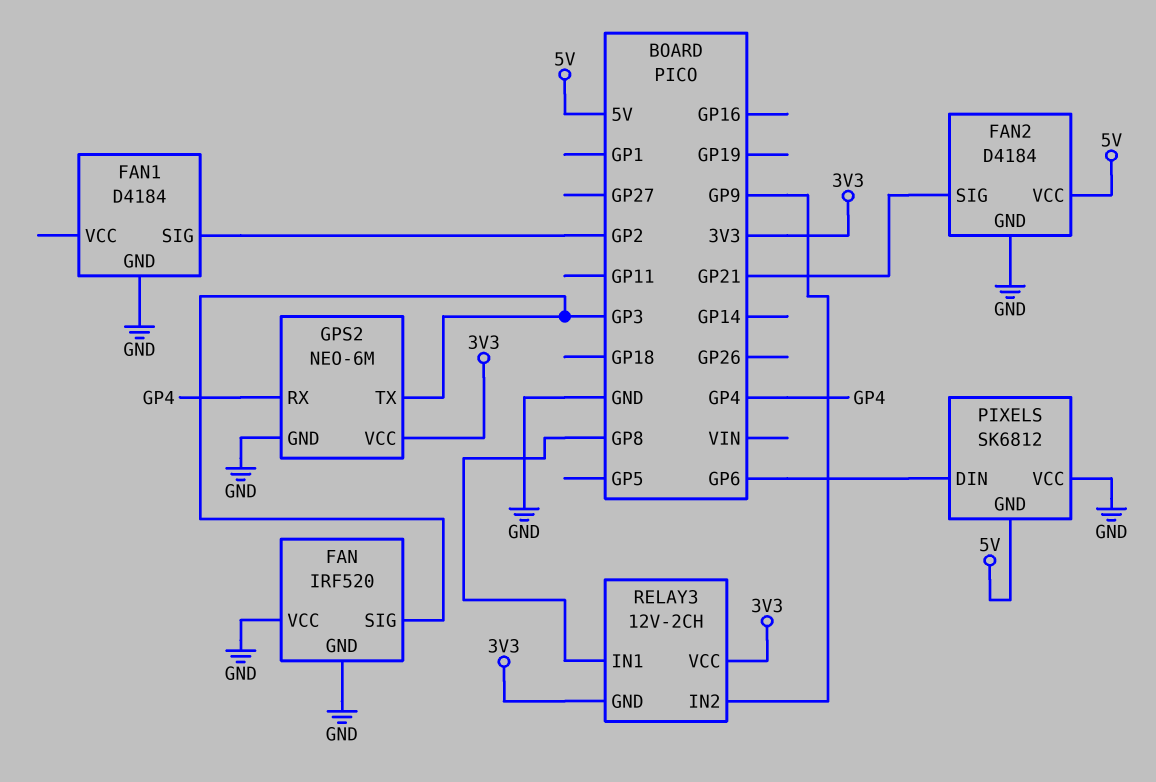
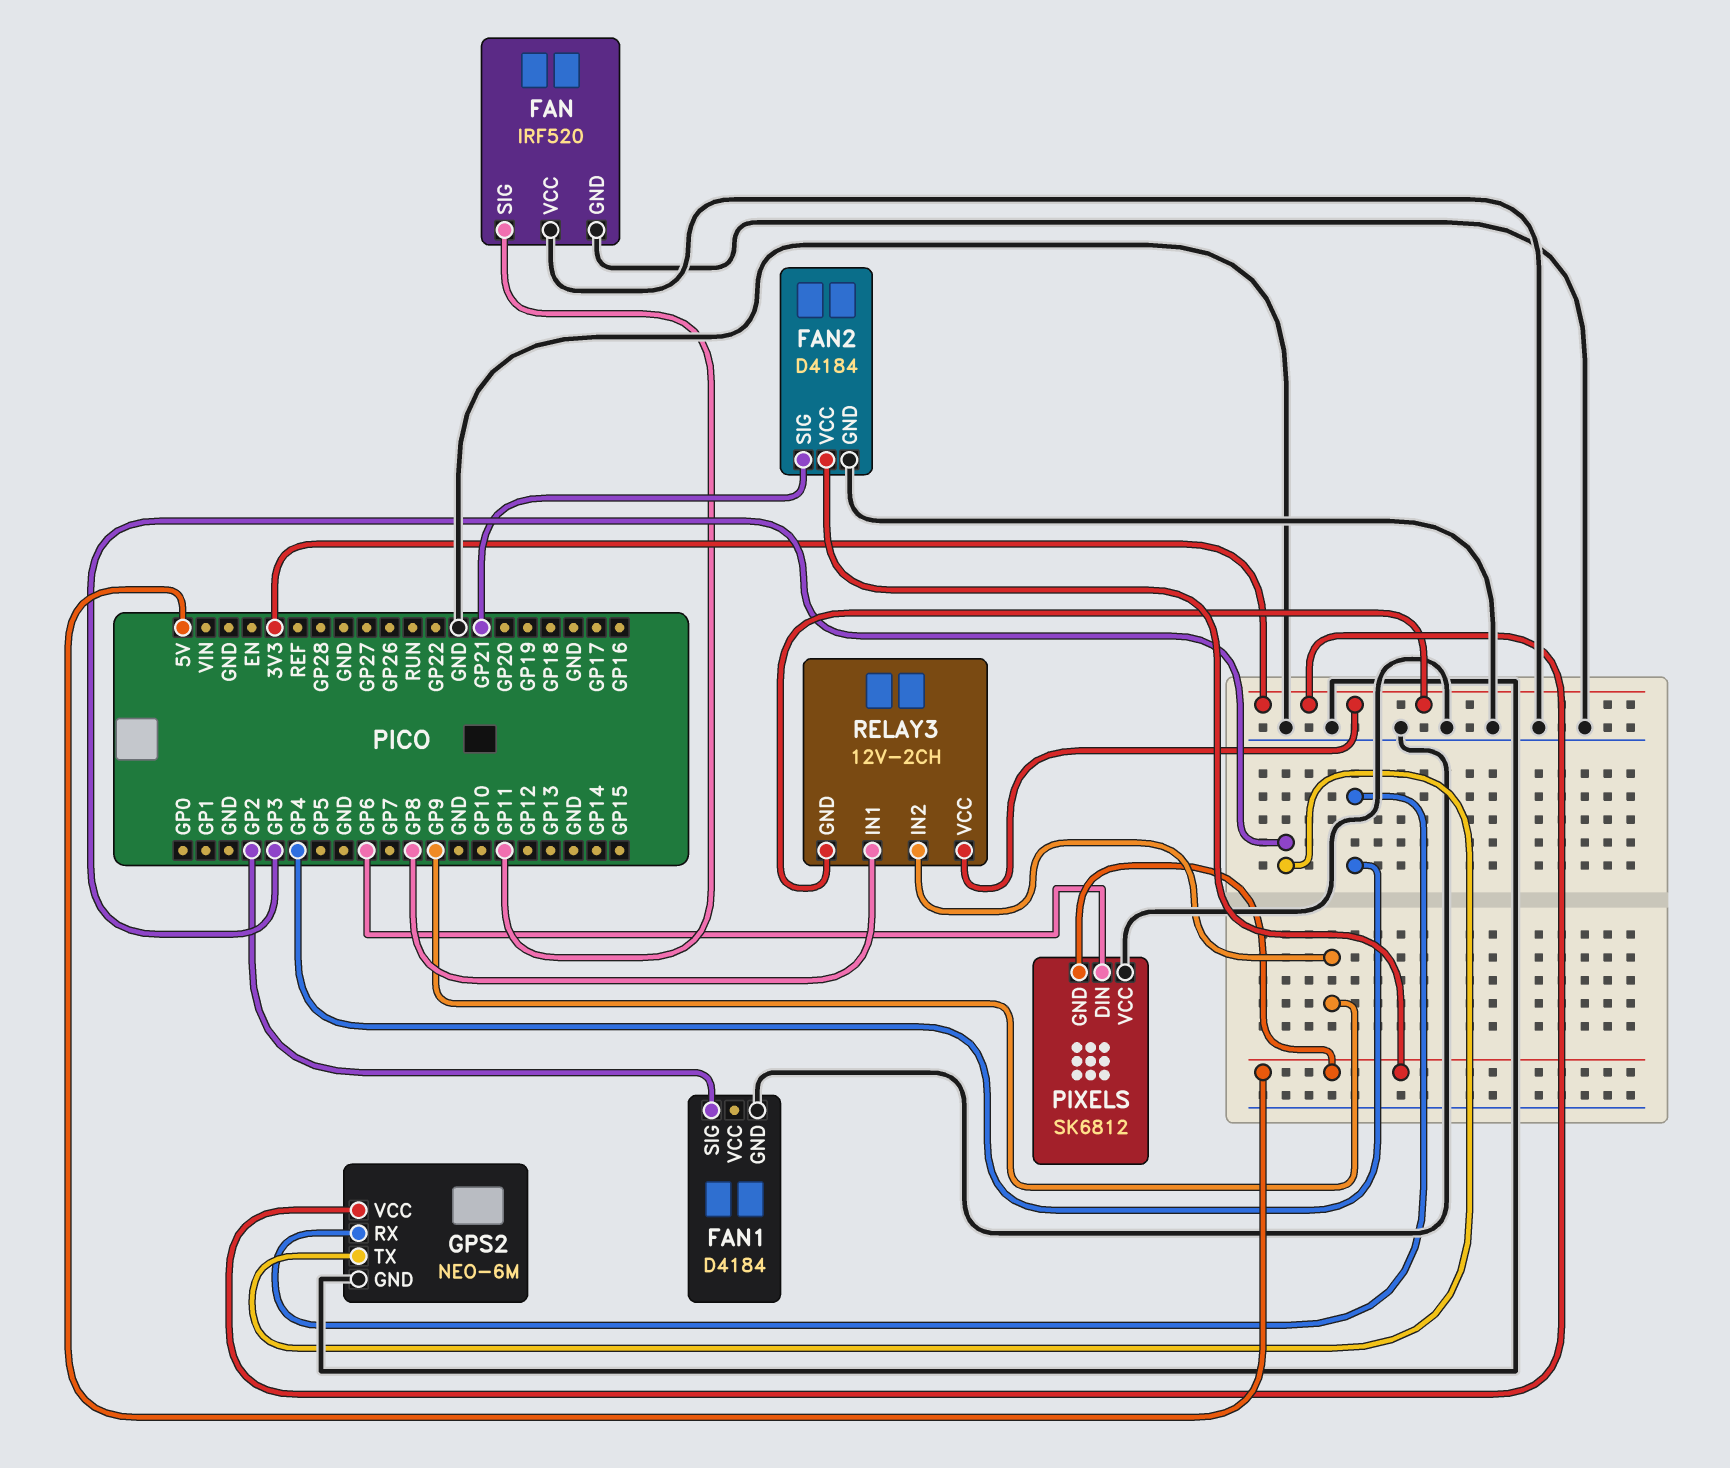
FAN pin SIG: GP3 -> GP11

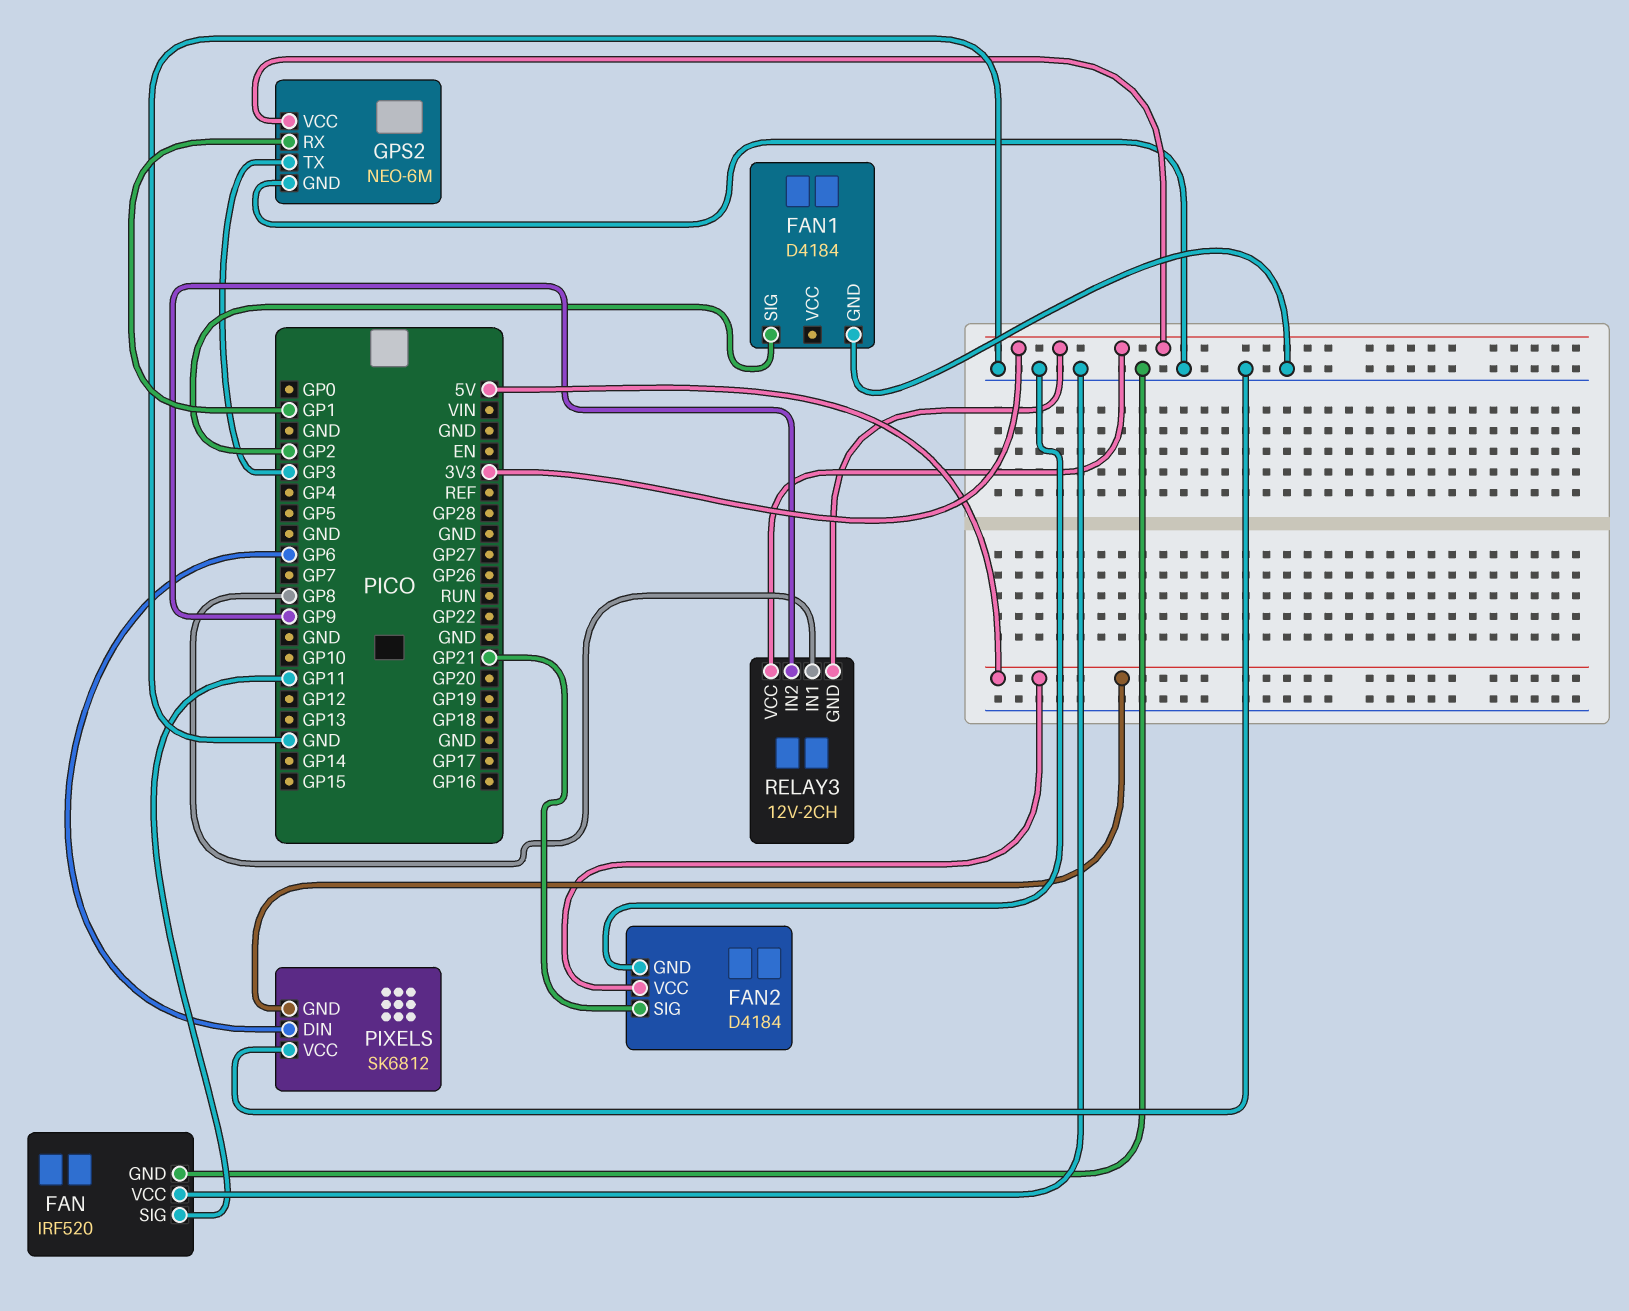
GPS2 pin RX: GP4 -> GP1

